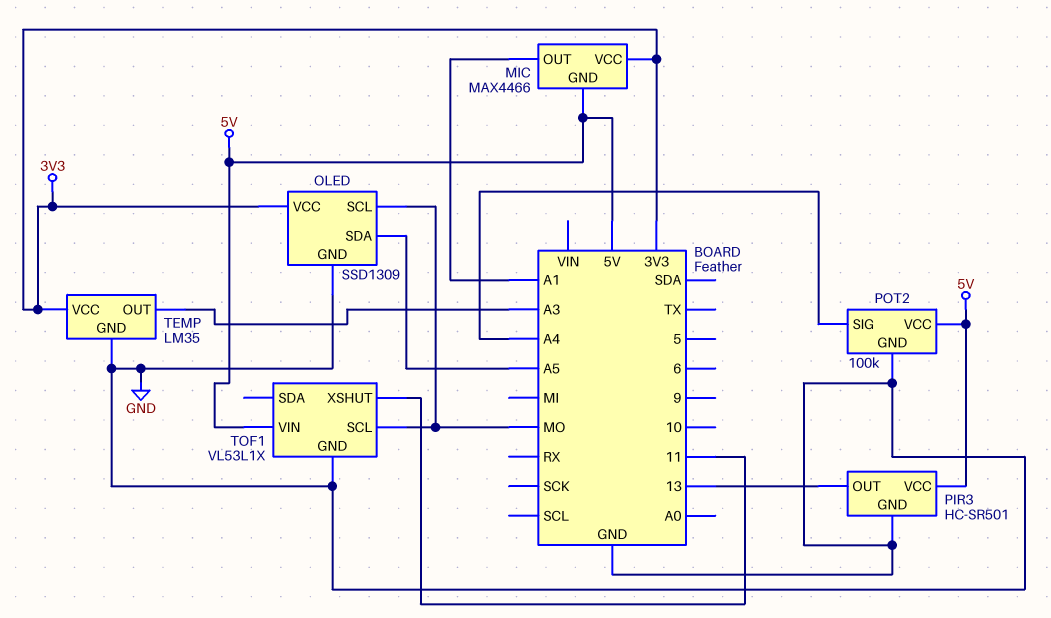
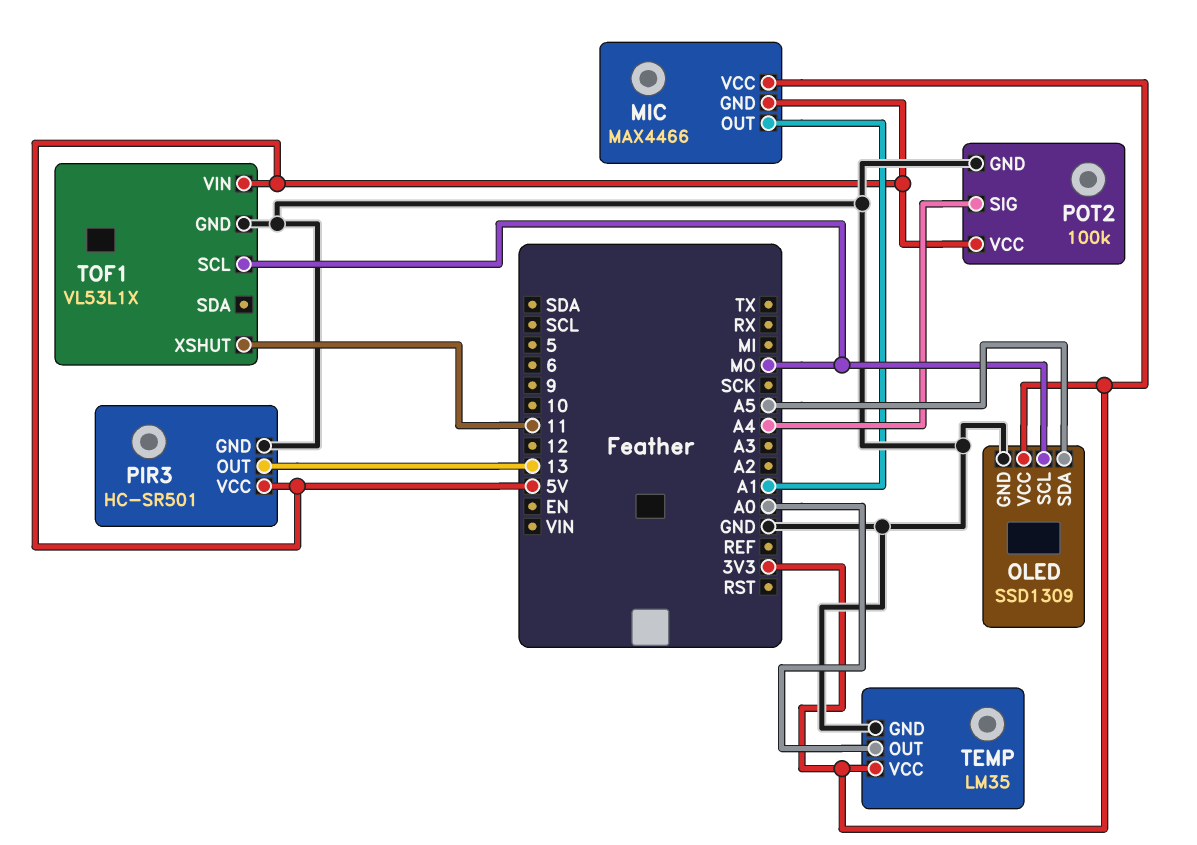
TEMP pin OUT: A3 -> A0

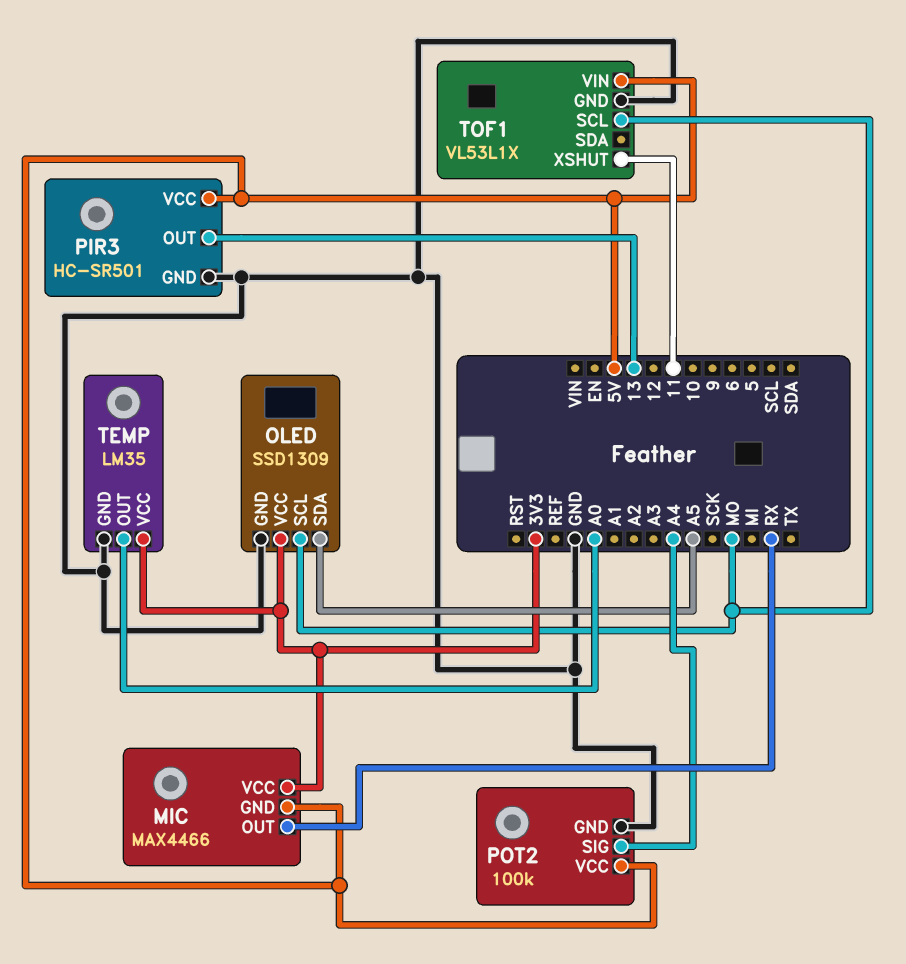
MIC pin OUT: A1 -> RX

